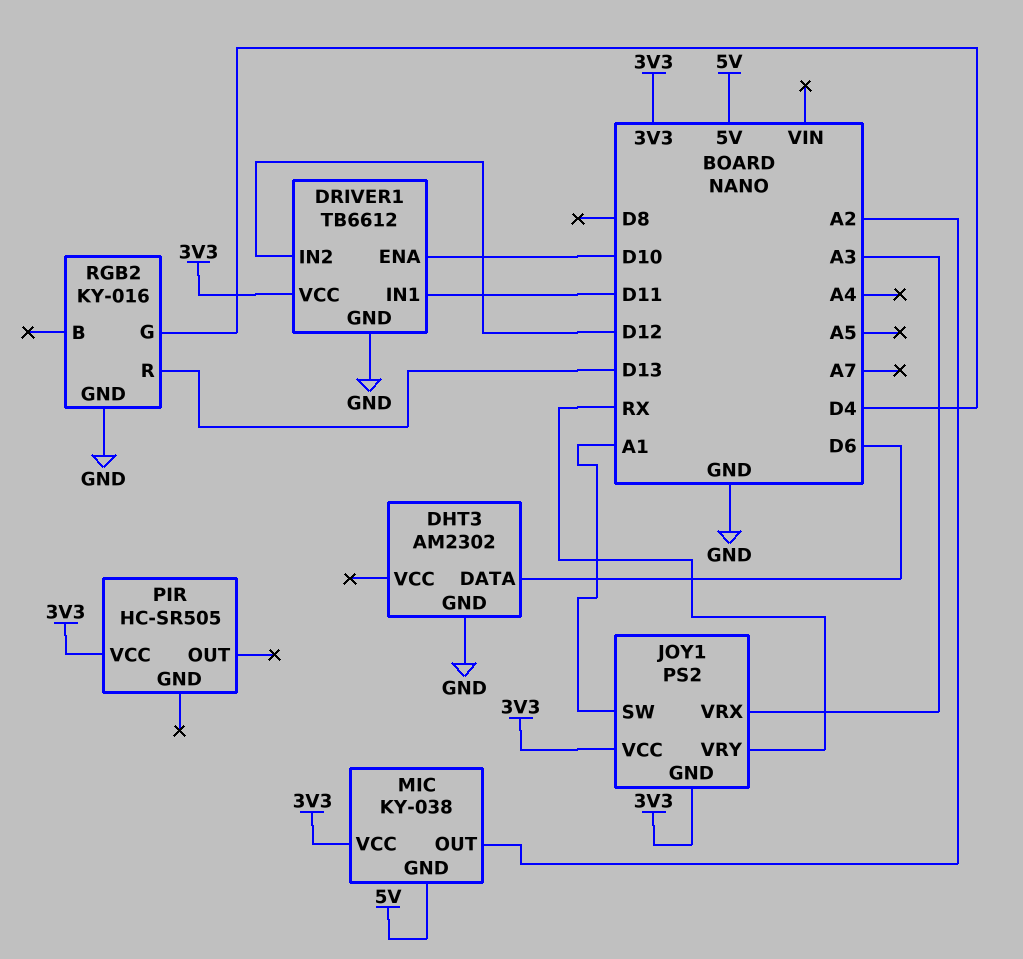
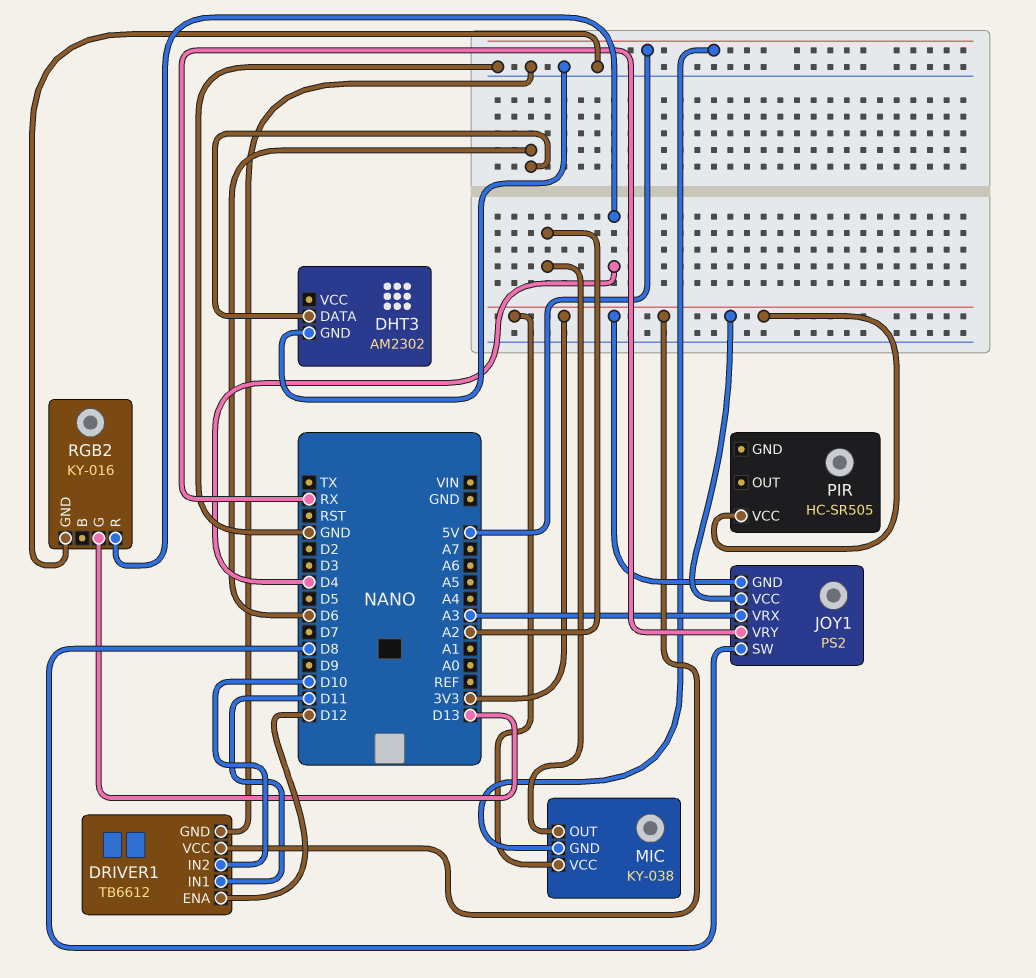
DRIVER1 pin ENA: D10 -> D12
DRIVER1 pin IN2: D12 -> D10
JOY1 pin SW: A1 -> D8
RGB2 pin G: D4 -> D13
RGB2 pin R: D13 -> D4

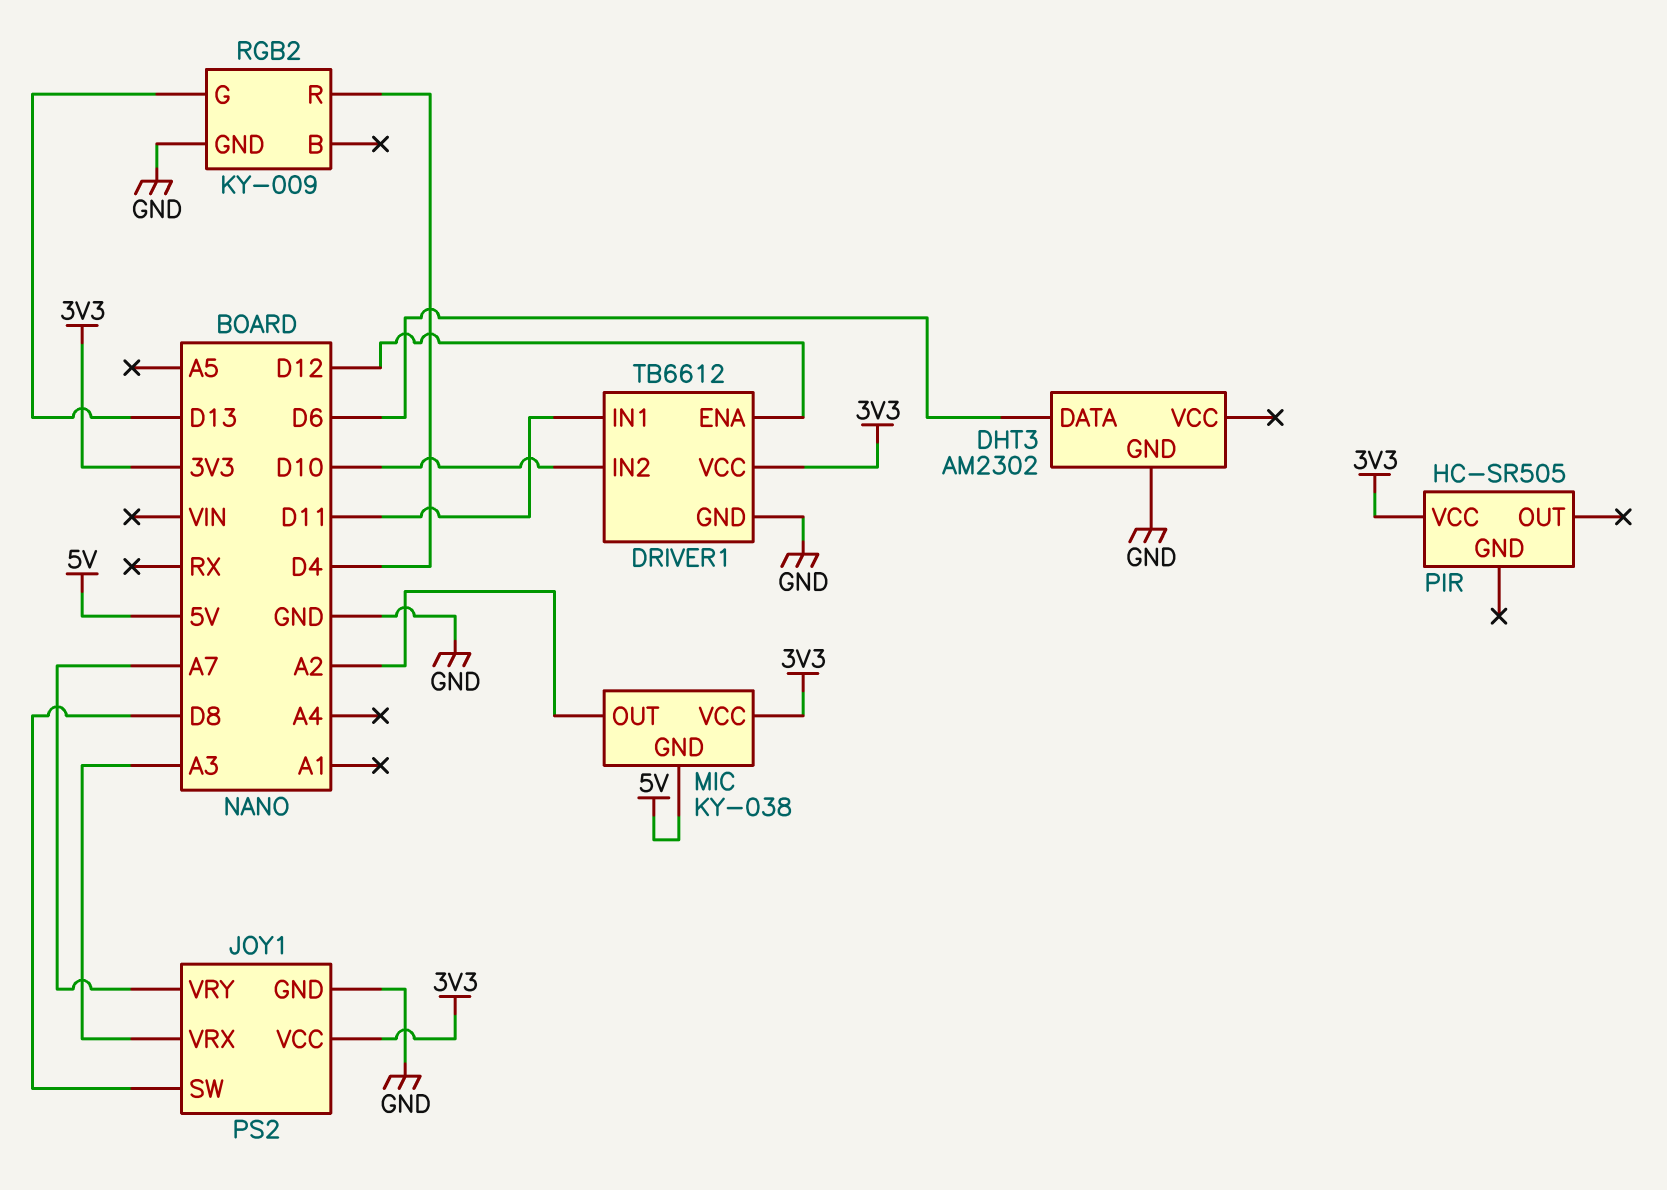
JOY1 pin GND: 3V3 -> GND
JOY1 pin VRY: RX -> A7
RGB2: KY-016 -> KY-009

